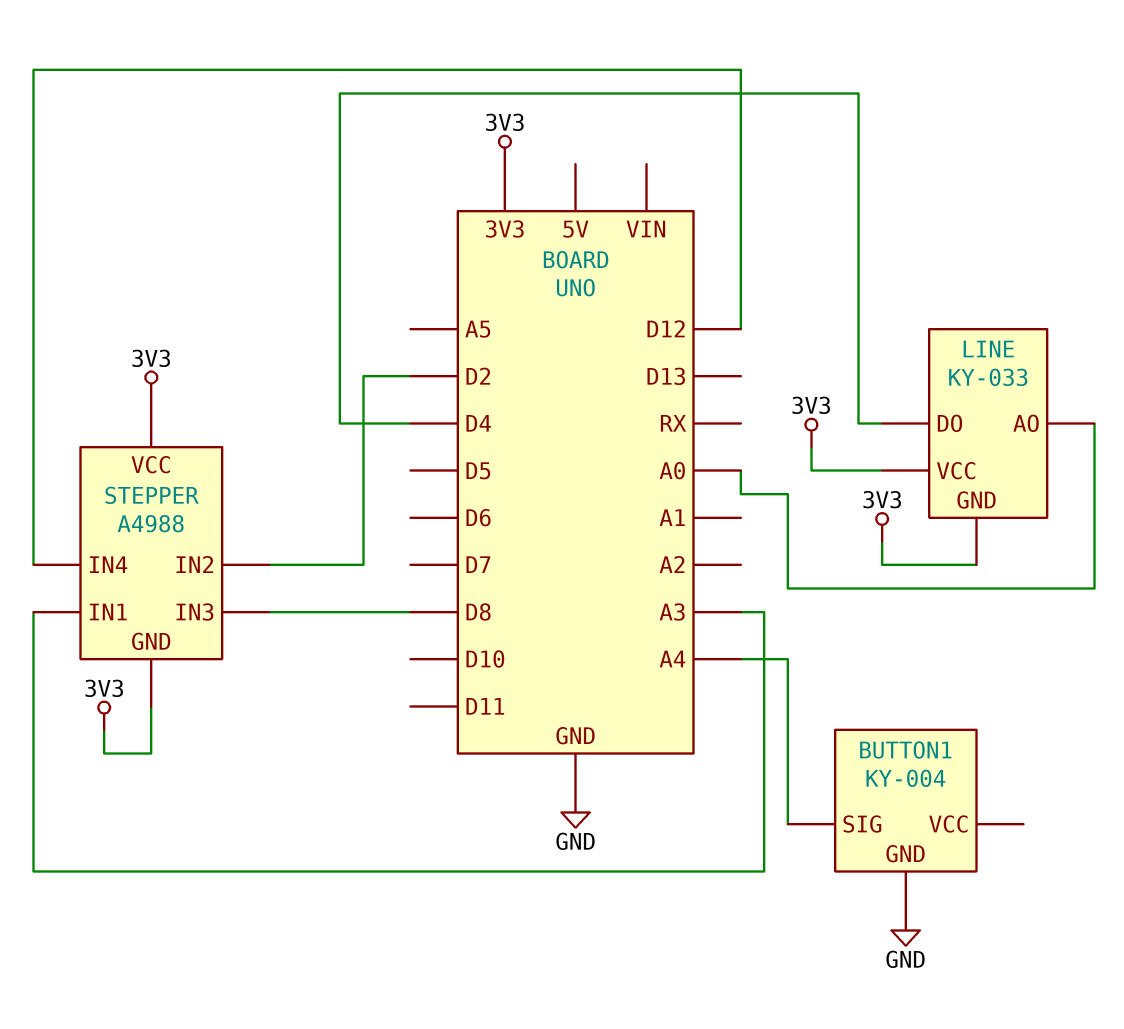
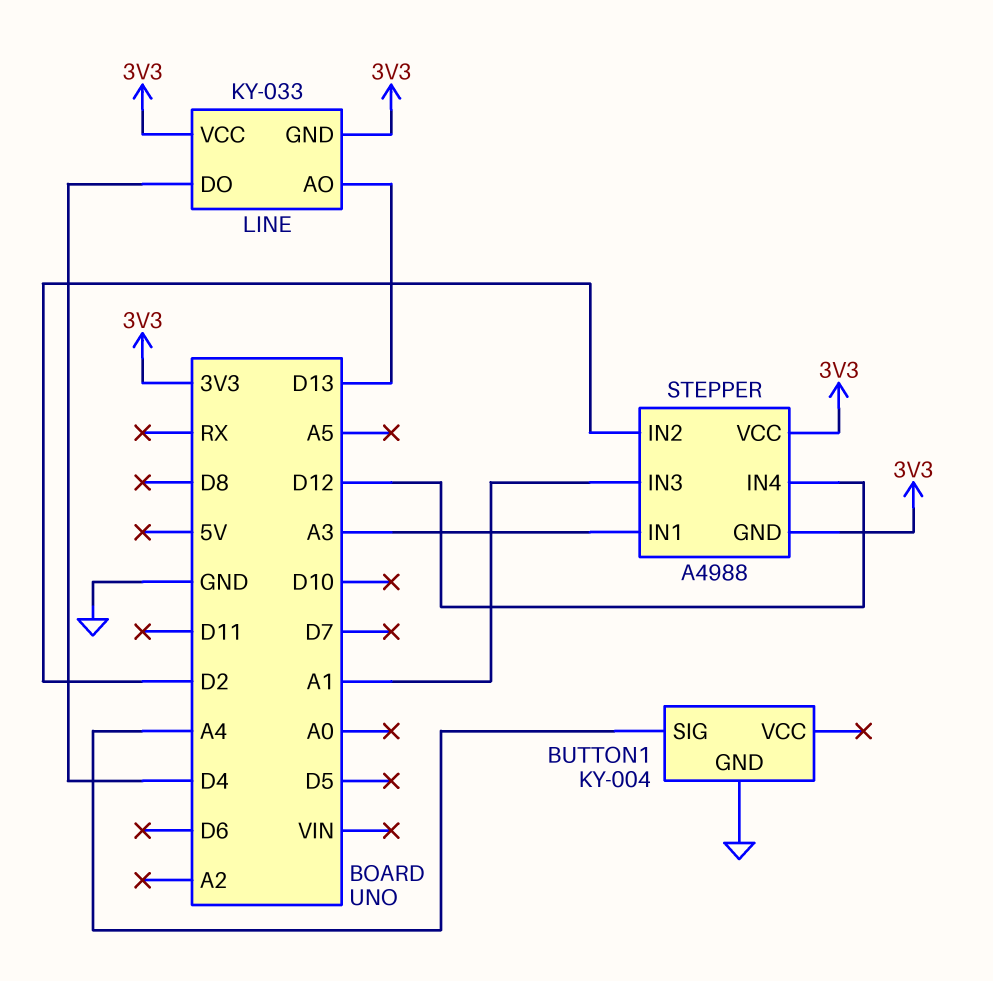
LINE pin AO: A0 -> D13
STEPPER pin IN3: D8 -> A1

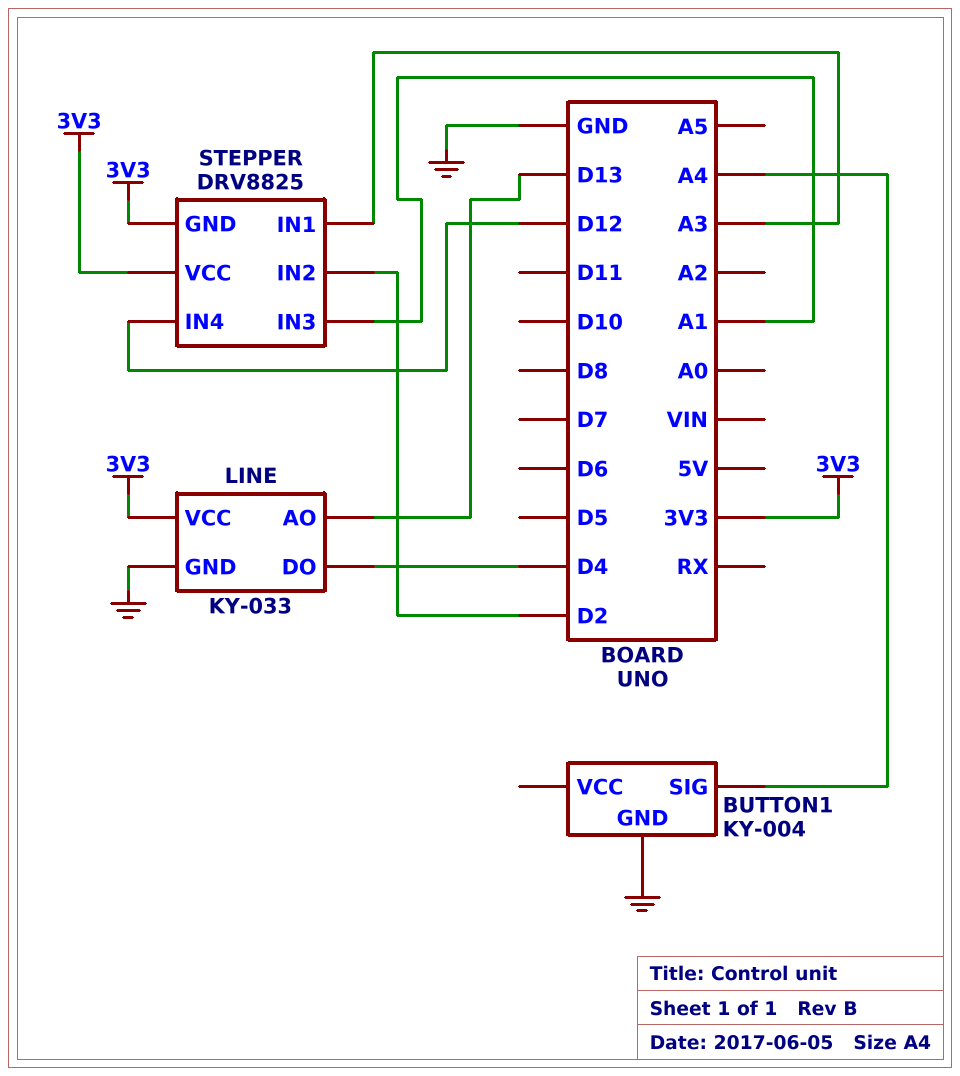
LINE pin GND: 3V3 -> GND
STEPPER: A4988 -> DRV8825

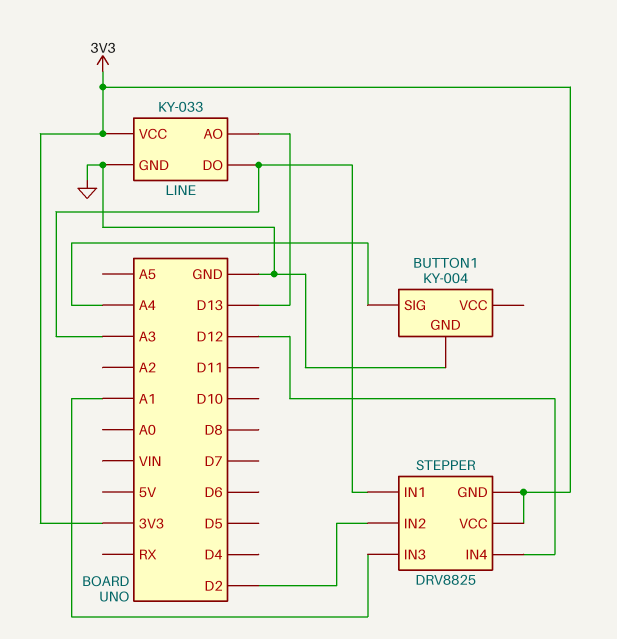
LINE pin DO: D4 -> A3

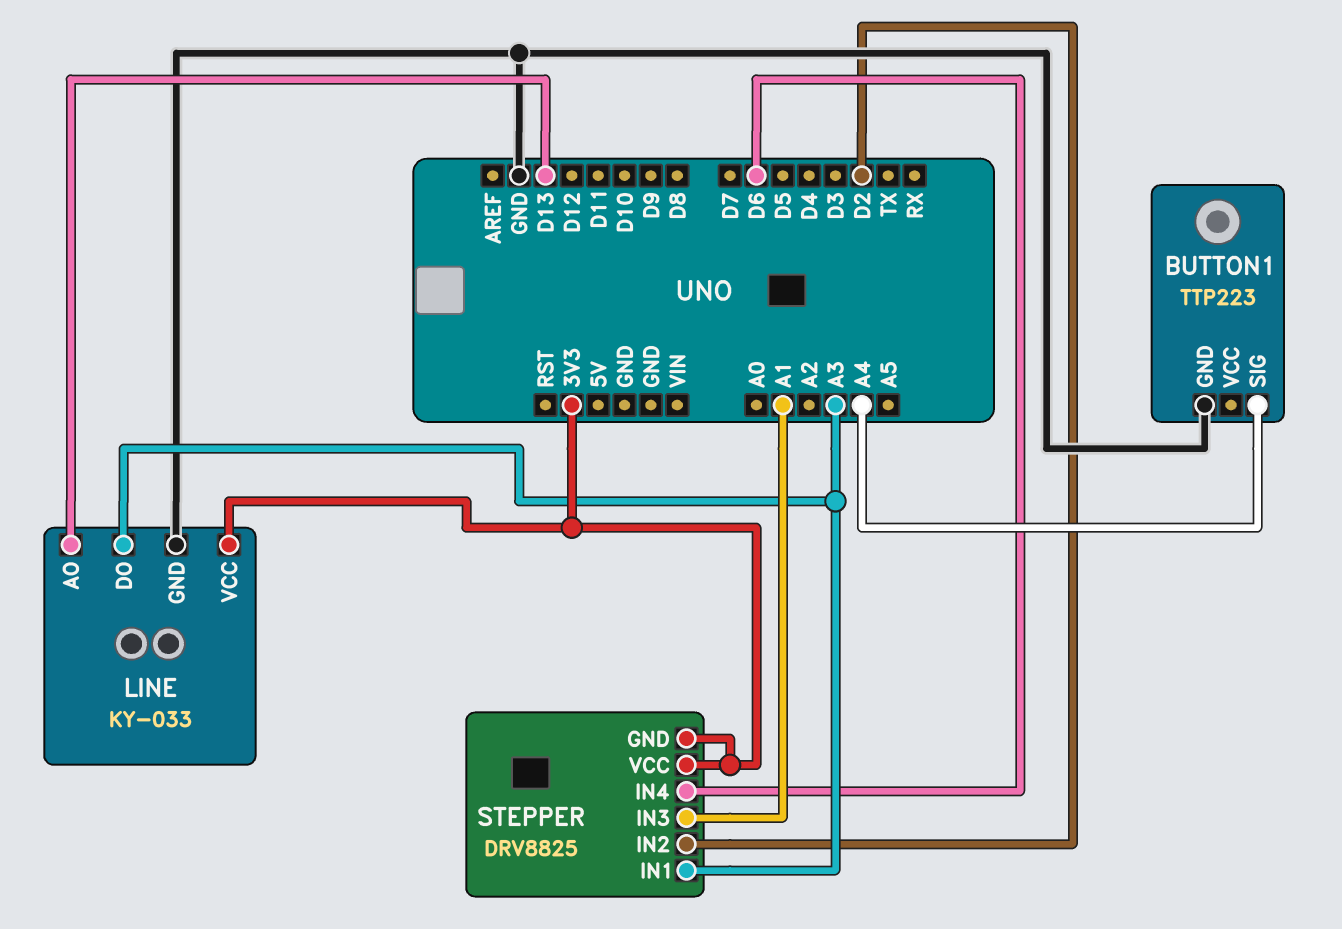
BUTTON1: KY-004 -> TTP223
STEPPER pin IN4: D12 -> D6

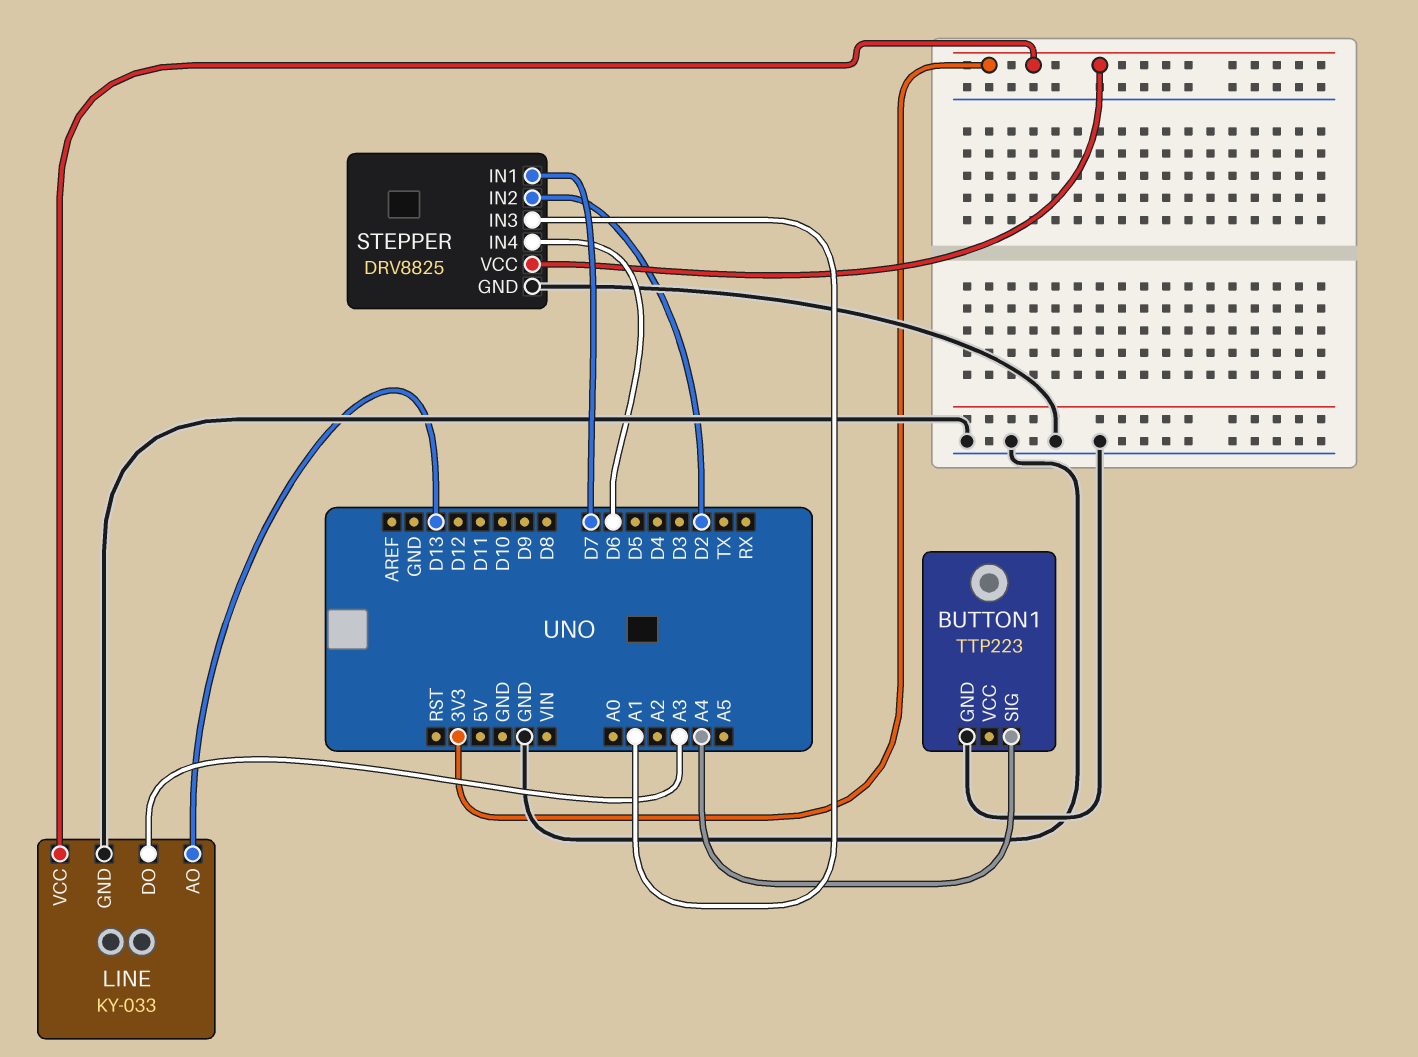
STEPPER pin GND: 3V3 -> GND
STEPPER pin IN1: A3 -> D7

